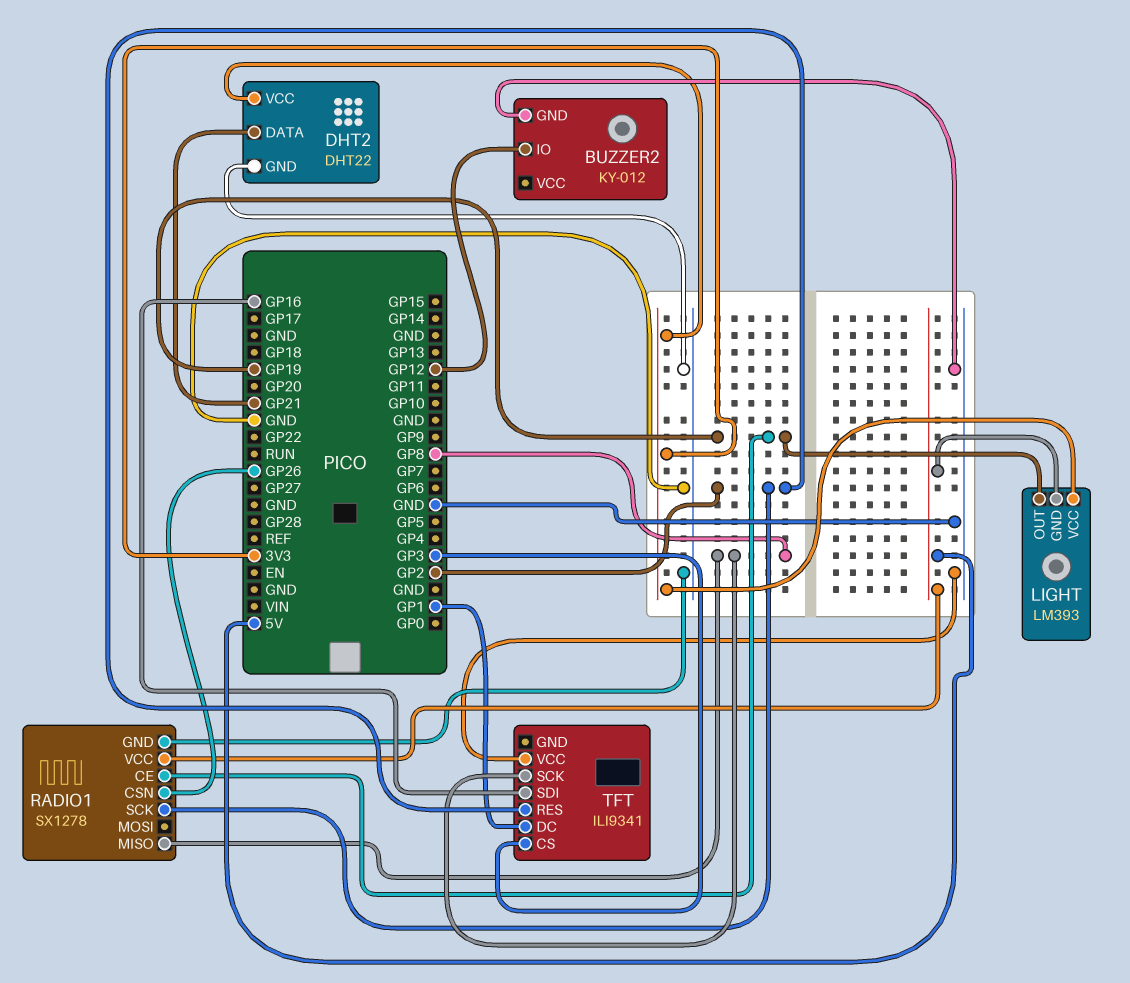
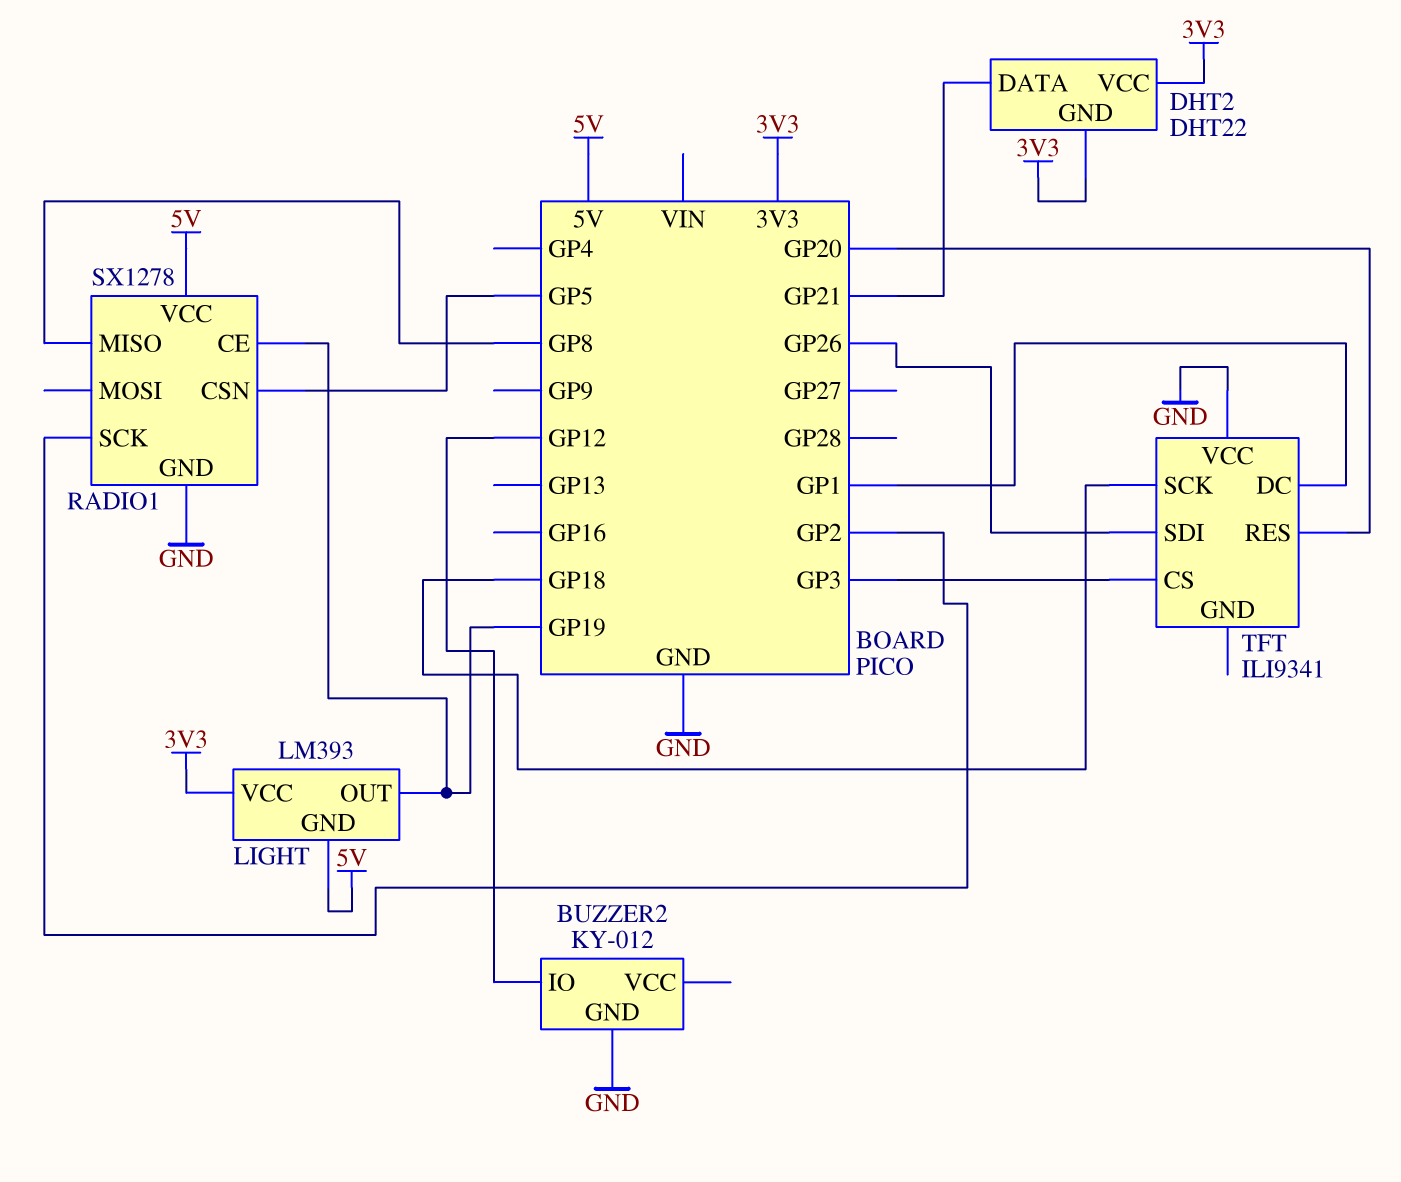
DHT2 pin GND: GND -> 3V3
RADIO1 pin CSN: GP26 -> GP5
TFT pin RES: GP2 -> GP20
TFT pin SCK: GP8 -> GP18
TFT pin SDI: GP16 -> GP26

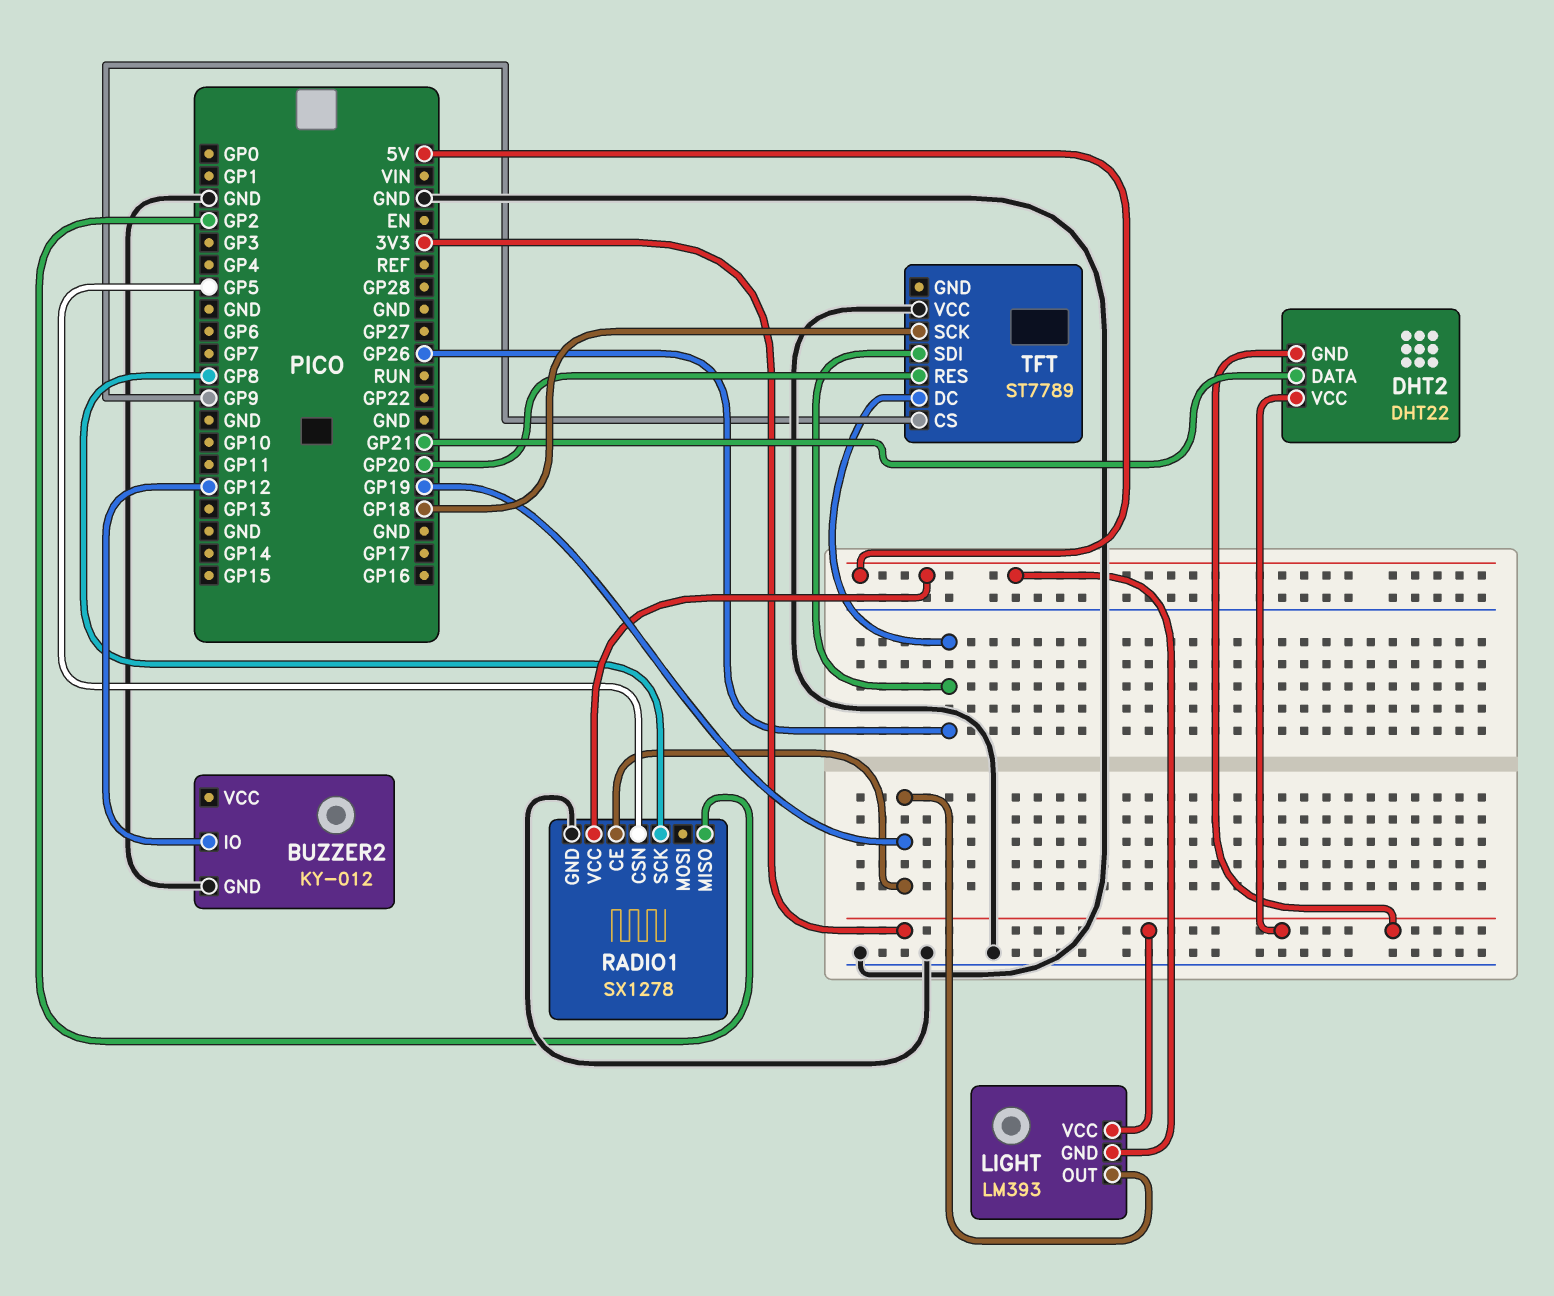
RADIO1 pin MISO: GP8 -> GP2
RADIO1 pin SCK: GP2 -> GP8
TFT: ILI9341 -> ST7789
TFT pin CS: GP3 -> GP9
TFT pin DC: GP1 -> GP26

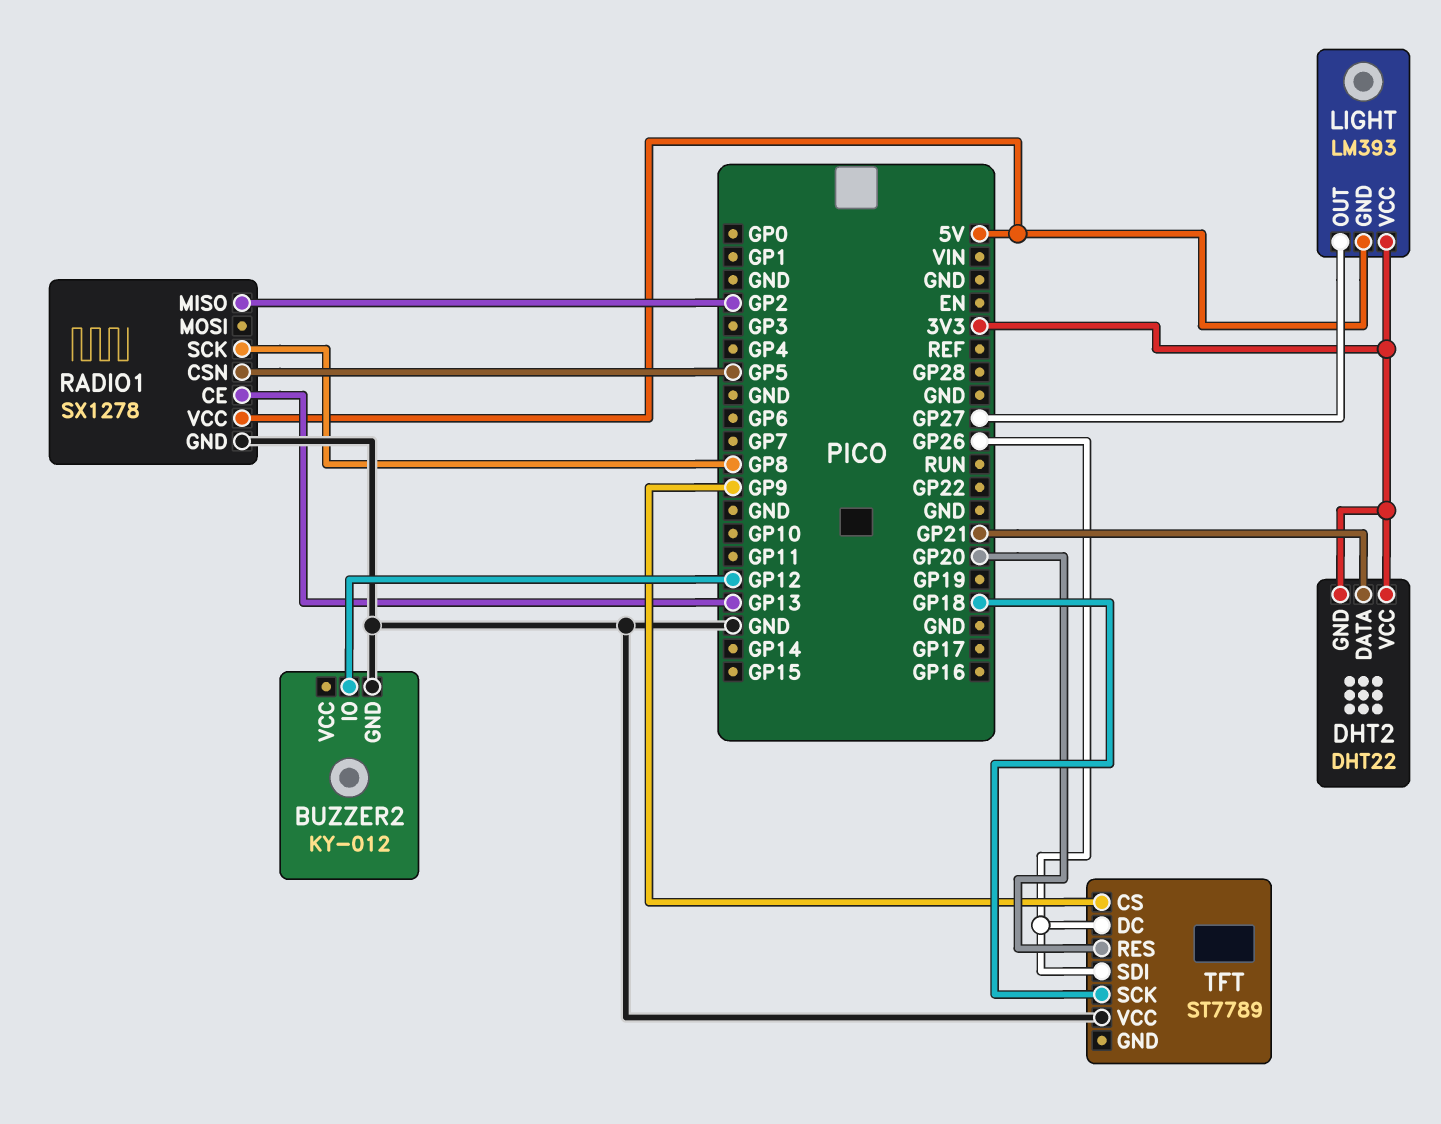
LIGHT pin OUT: GP19 -> GP27
RADIO1 pin CE: GP19 -> GP13

